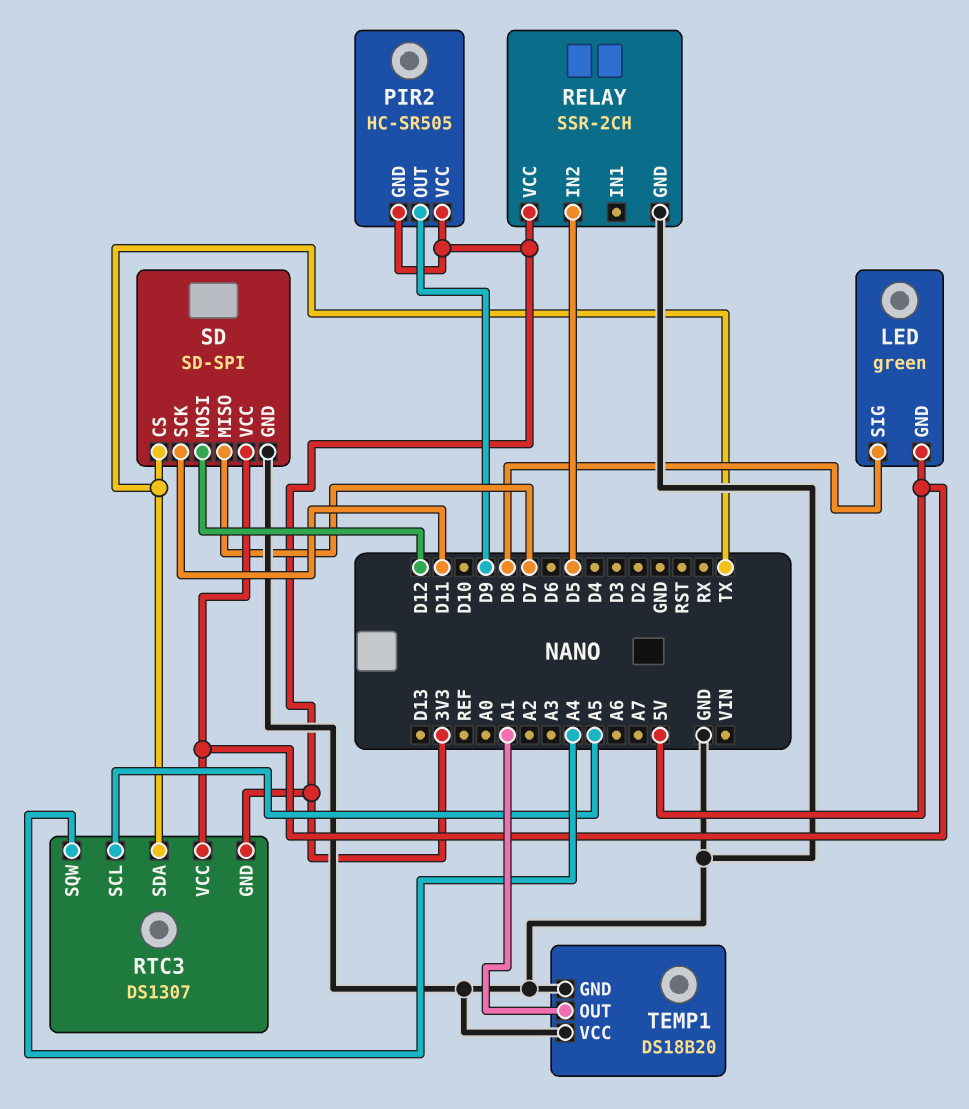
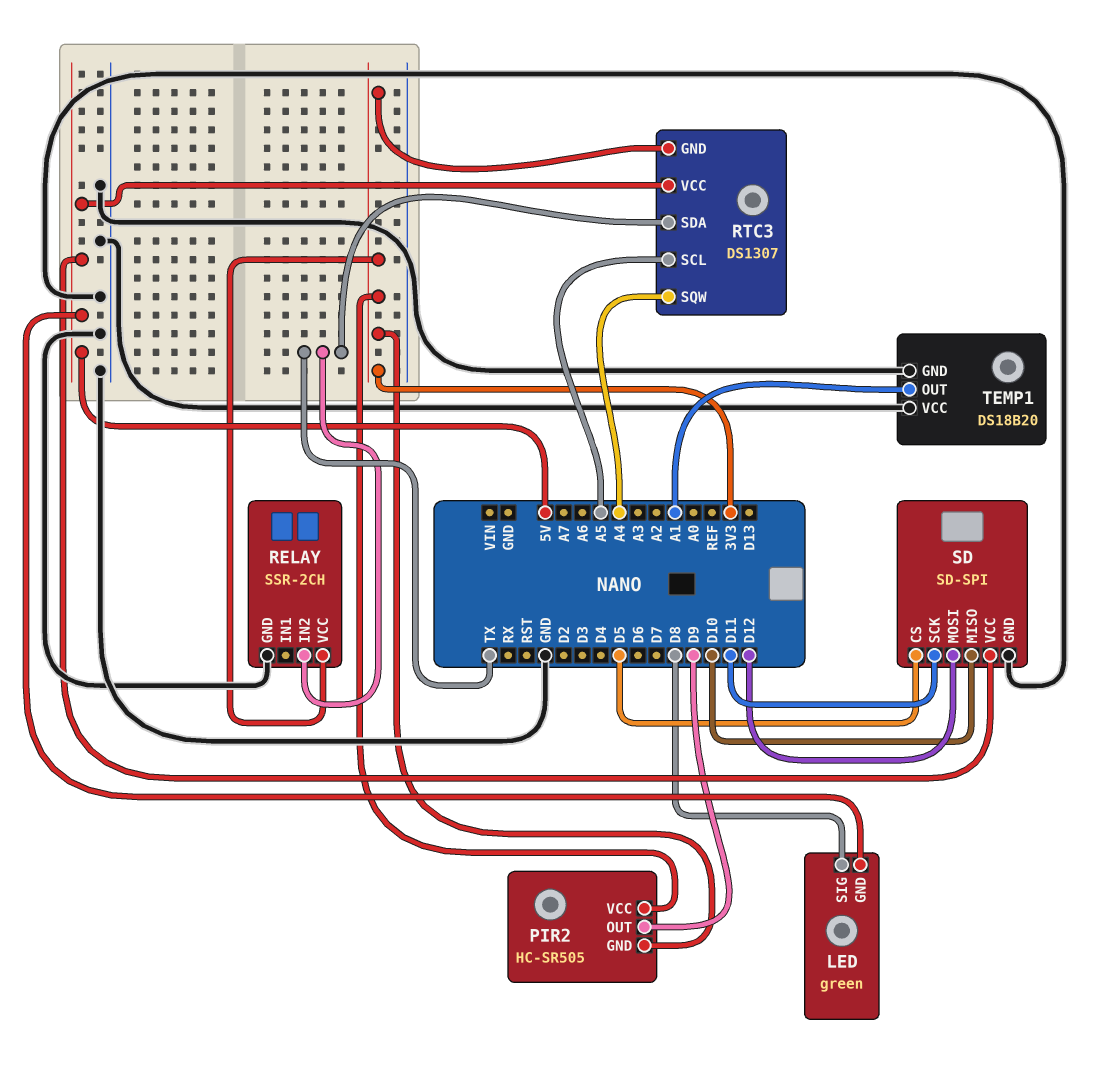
RELAY pin IN2: D5 -> TX
SD pin CS: TX -> D5
SD pin MISO: D7 -> D10

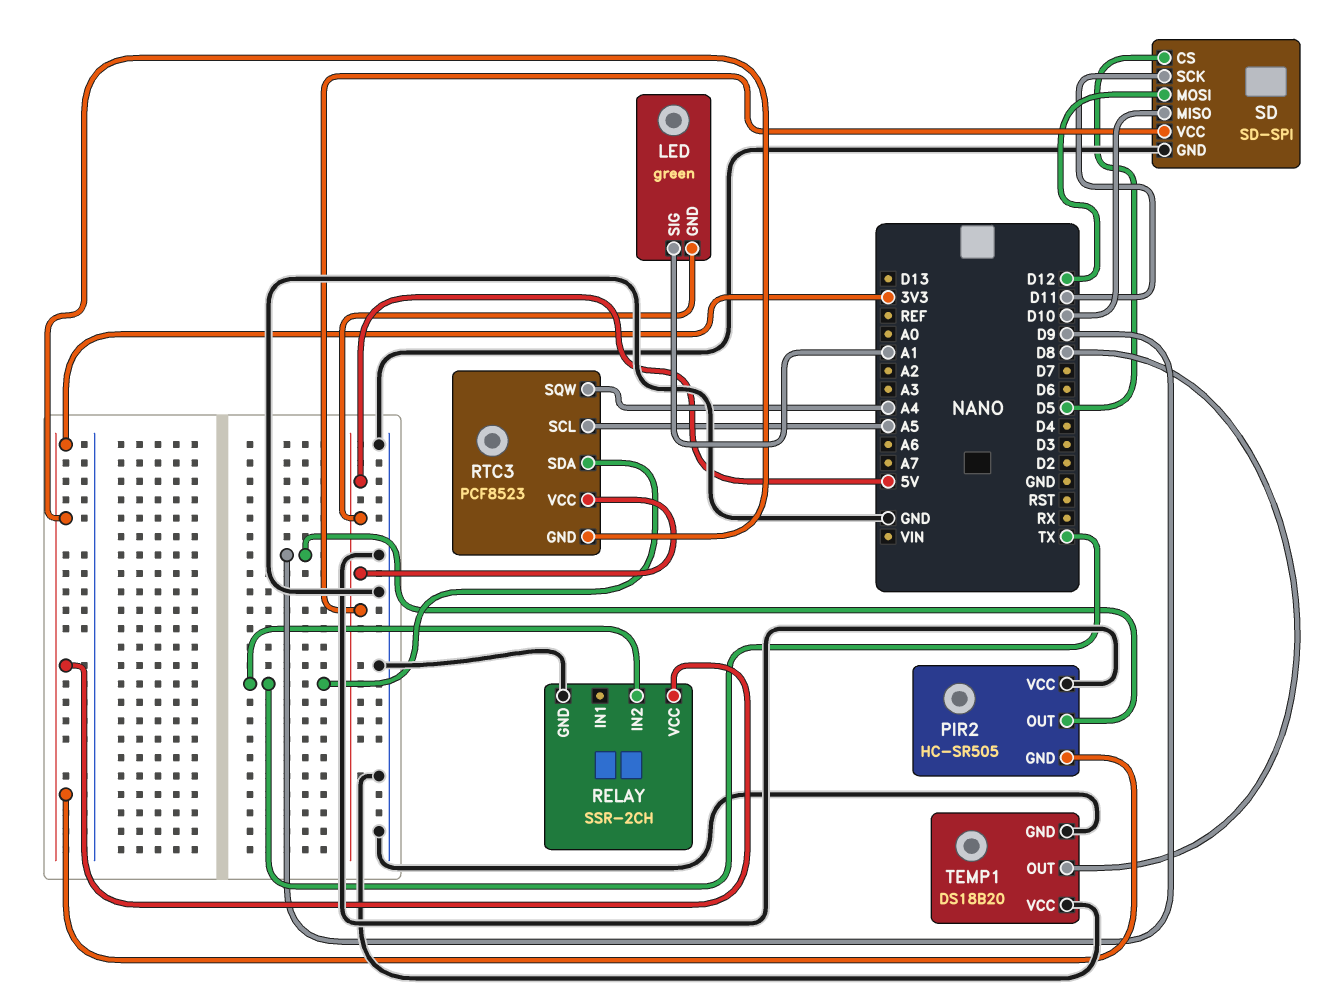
LED pin SIG: D8 -> A1
PIR2 pin VCC: 3V3 -> GND
RTC3: DS1307 -> PCF8523
TEMP1 pin OUT: A1 -> D8

